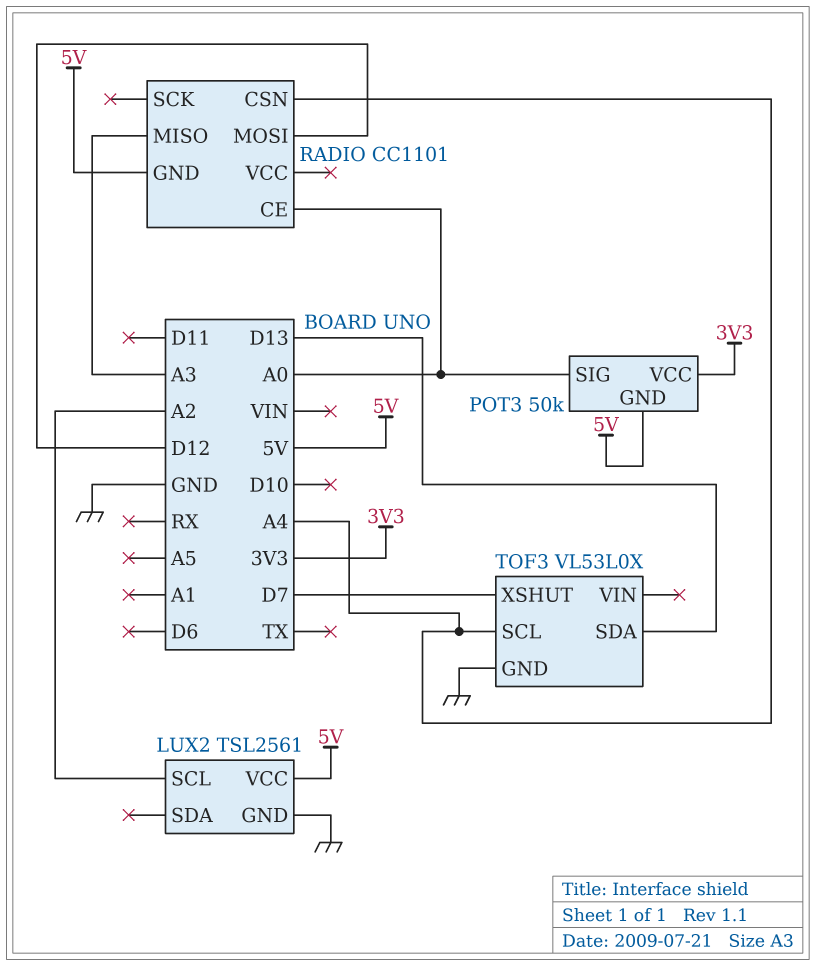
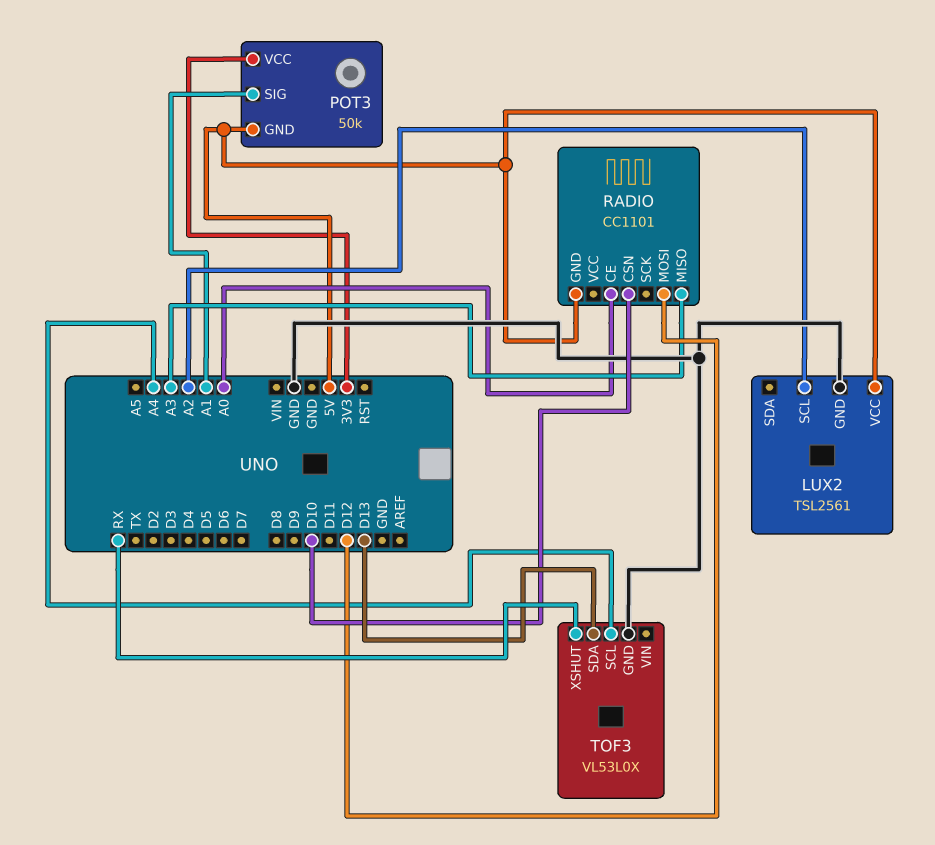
POT3 pin SIG: A0 -> A1
RADIO pin CSN: A4 -> D10
TOF3 pin XSHUT: D7 -> RX

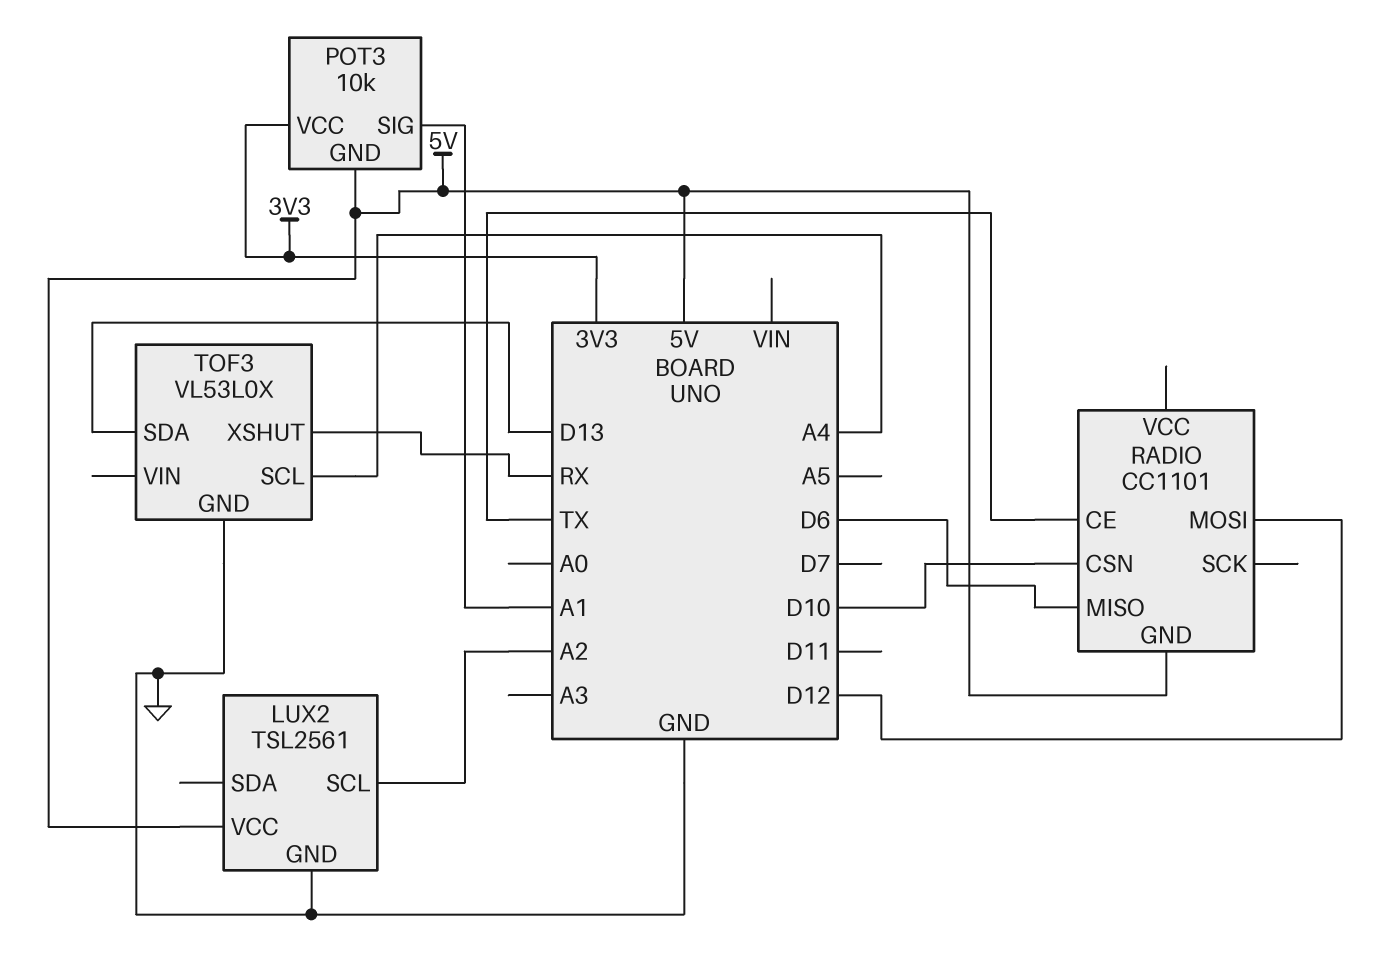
POT3: 50k -> 10k
RADIO pin CE: A0 -> TX
RADIO pin MISO: A3 -> D6

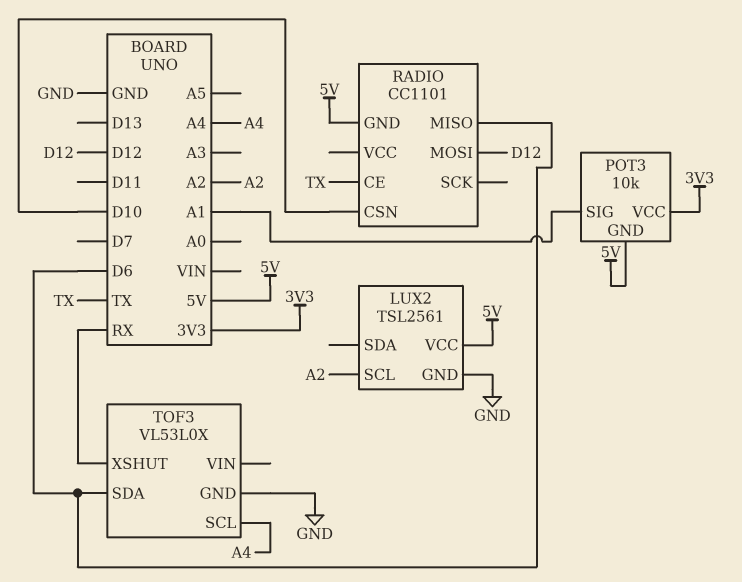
TOF3 pin SDA: D13 -> D6

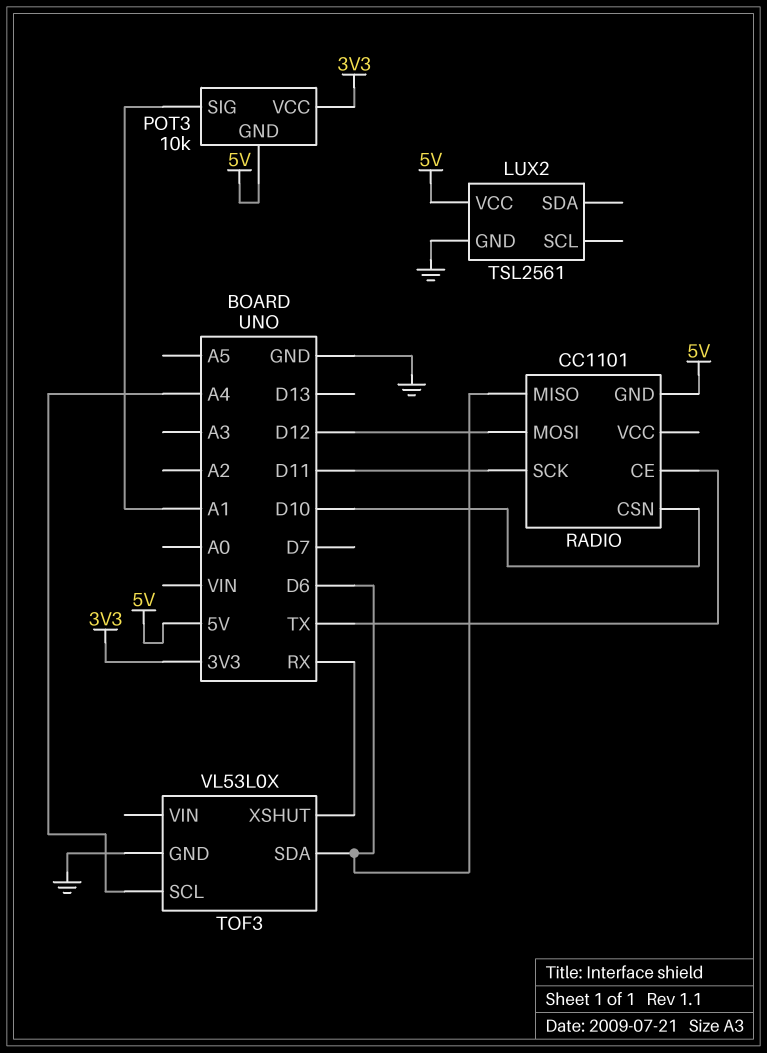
LUX2 pin SCL: A2 -> none
RADIO pin SCK: none -> D11

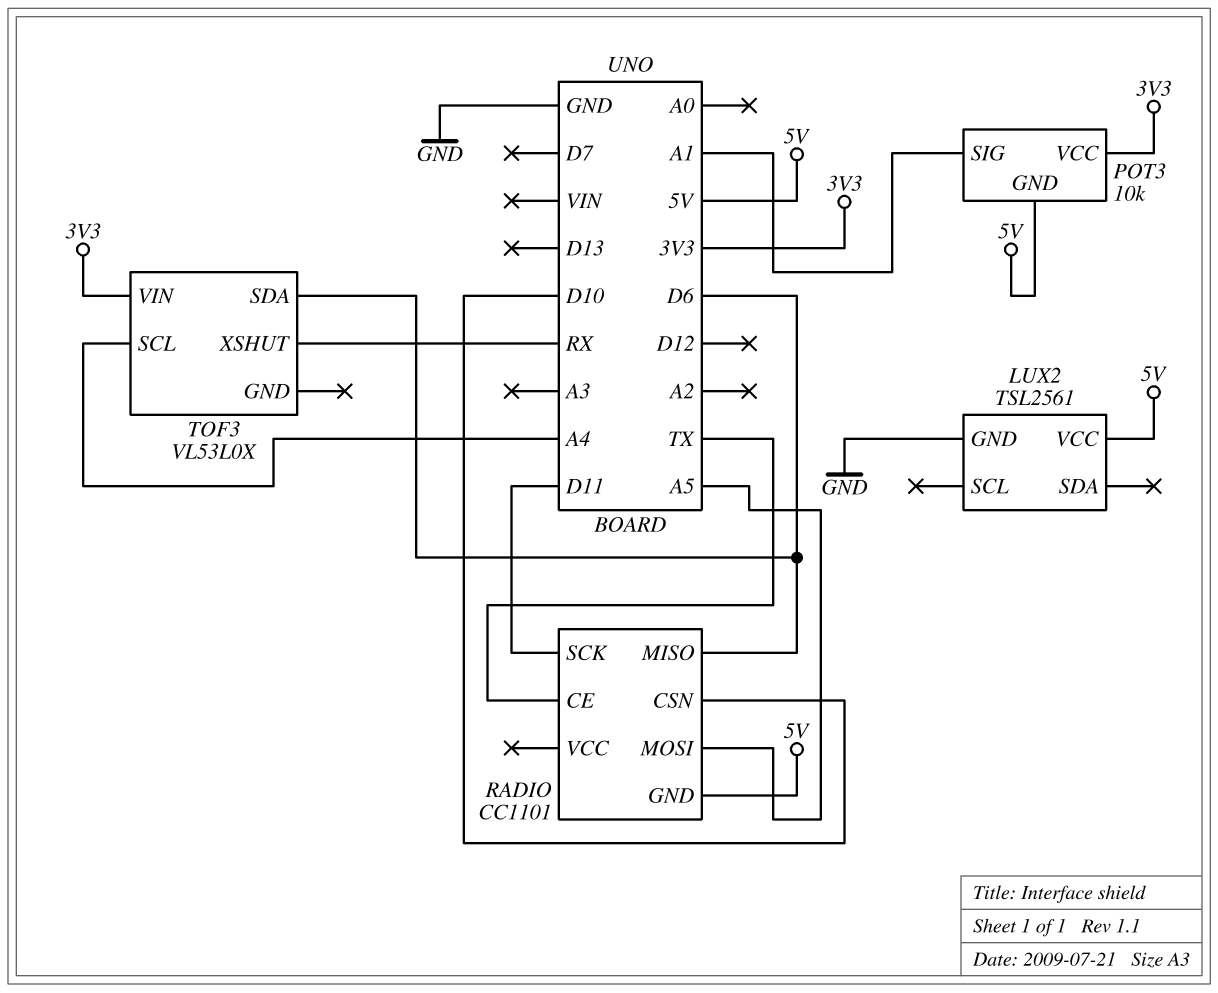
RADIO pin MOSI: D12 -> A5
TOF3 pin GND: GND -> none
TOF3 pin VIN: none -> 3V3

